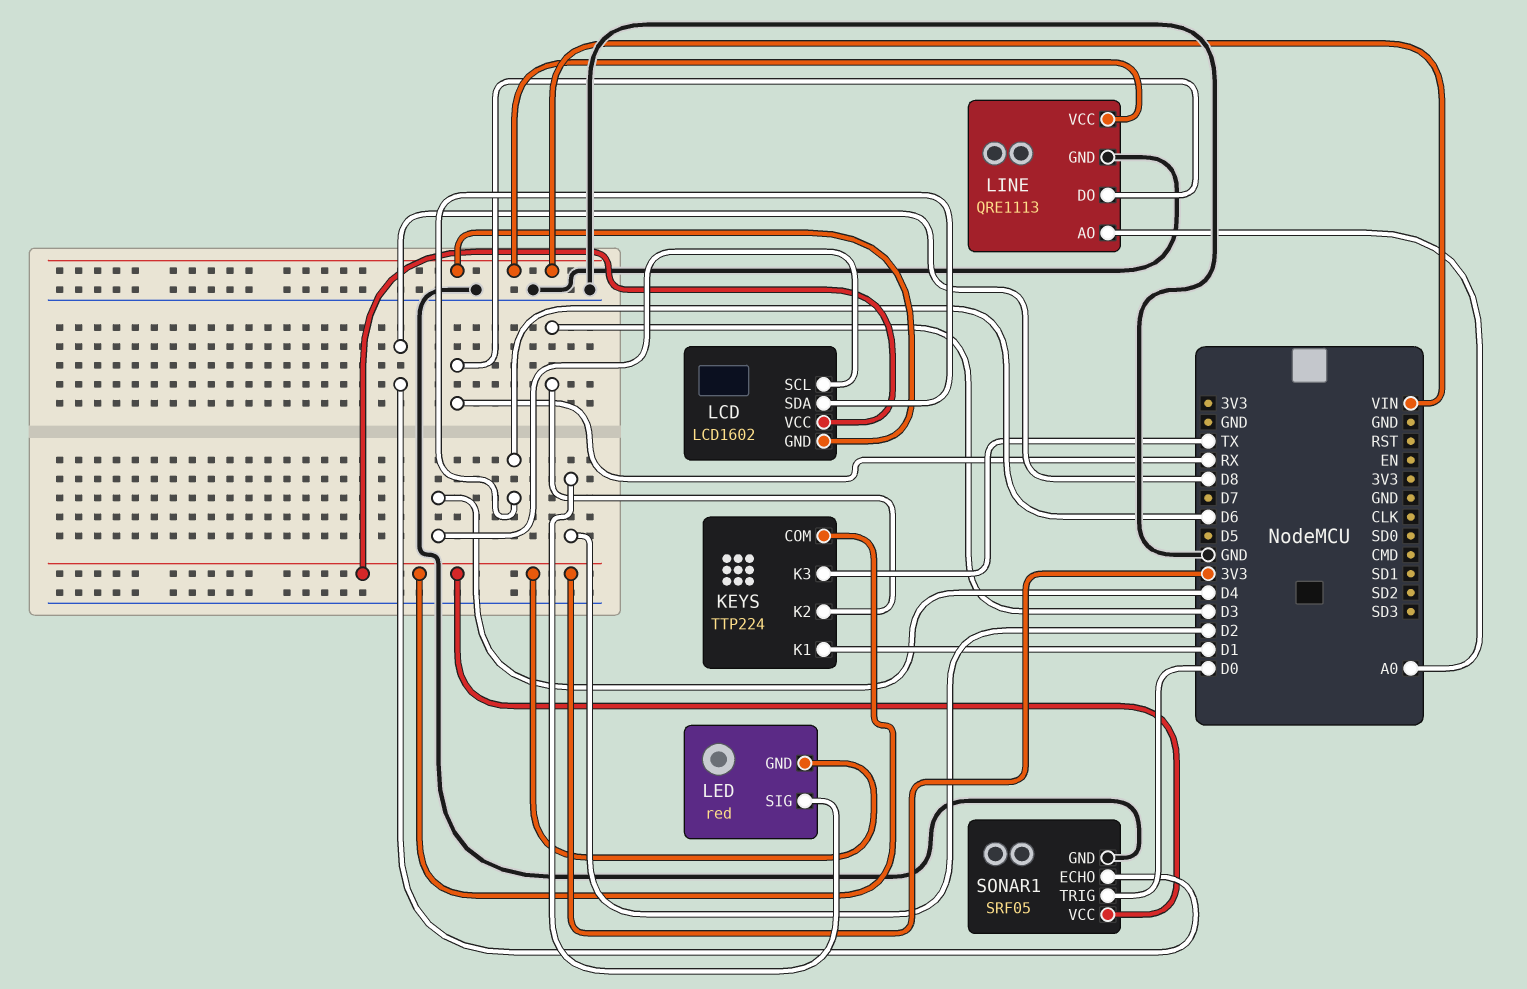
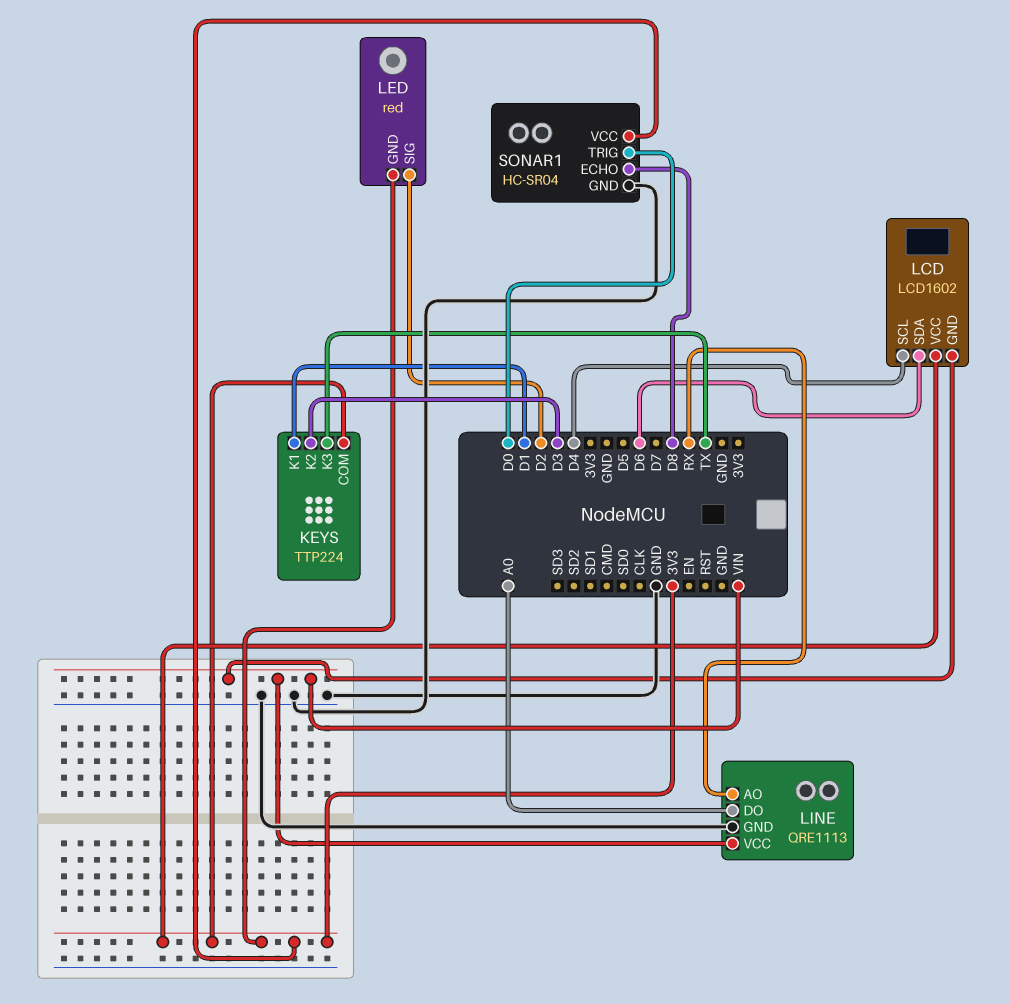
LINE pin AO: A0 -> RX
LINE pin DO: RX -> A0
SONAR1: SRF05 -> HC-SR04

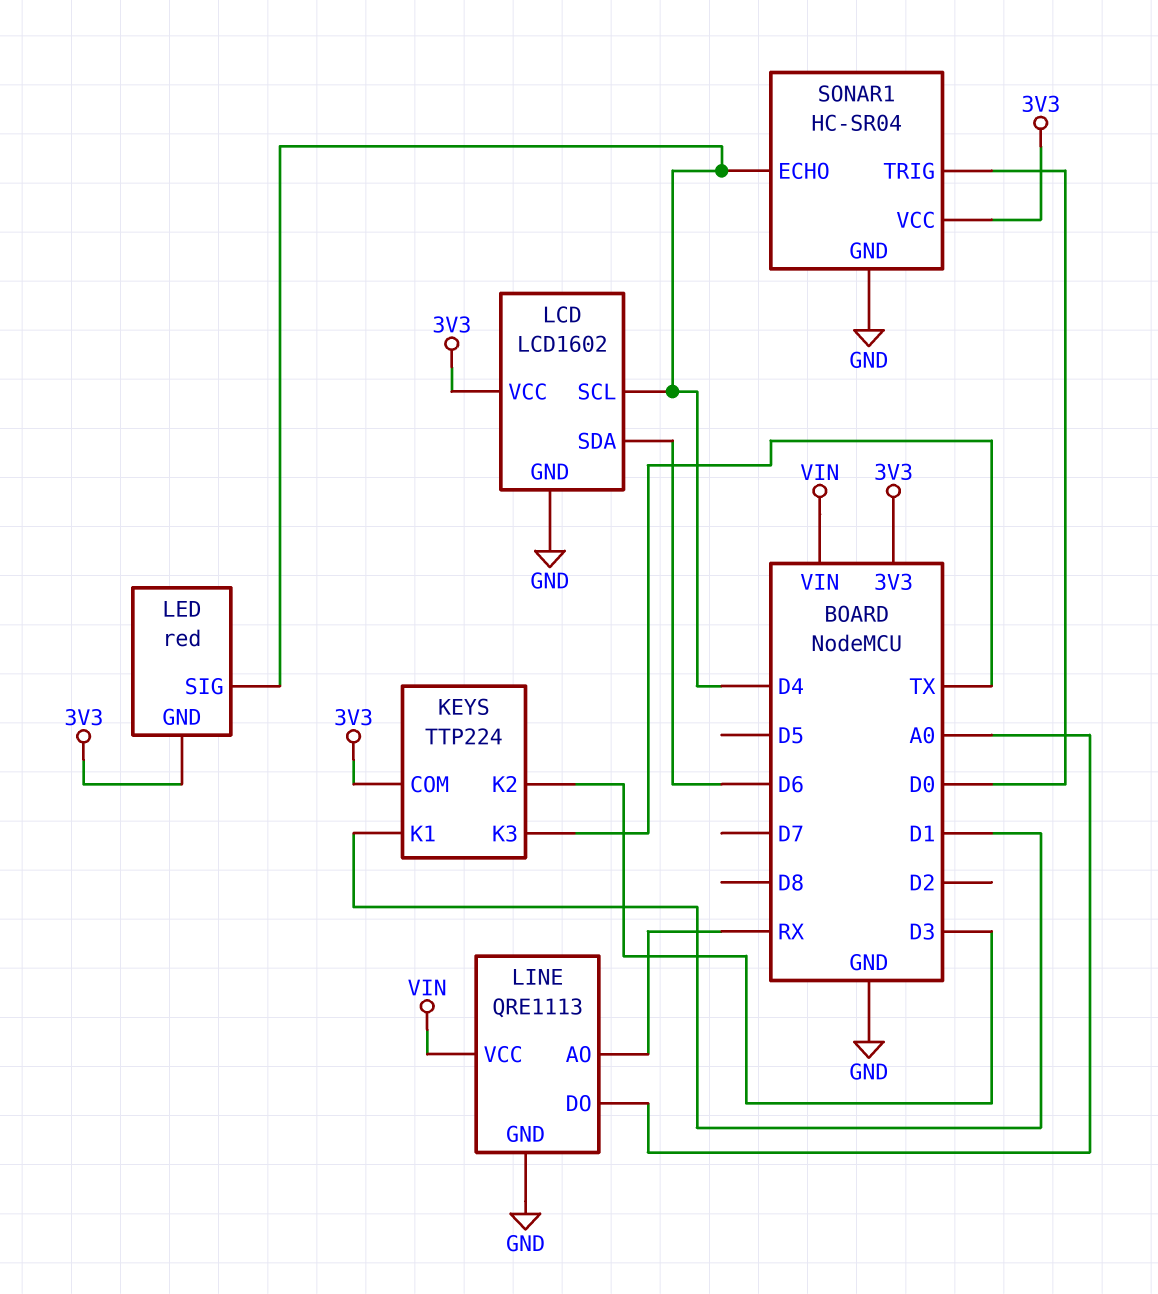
LCD pin GND: VIN -> GND
LED pin SIG: D2 -> D4
SONAR1 pin ECHO: D8 -> D4

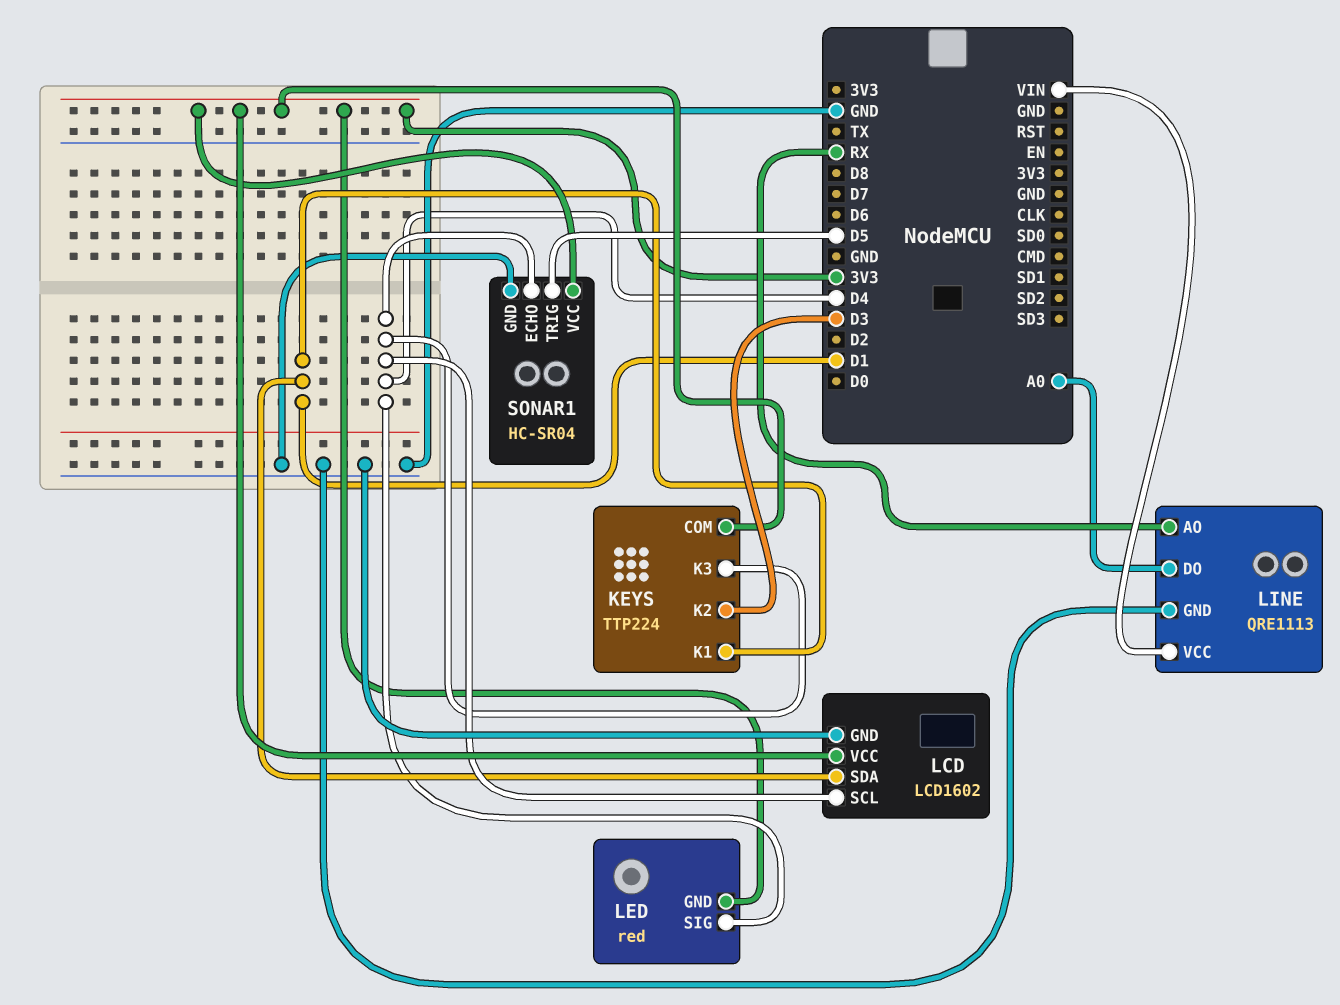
KEYS pin K3: TX -> D4
LCD pin SDA: D6 -> D1
SONAR1 pin TRIG: D0 -> D5

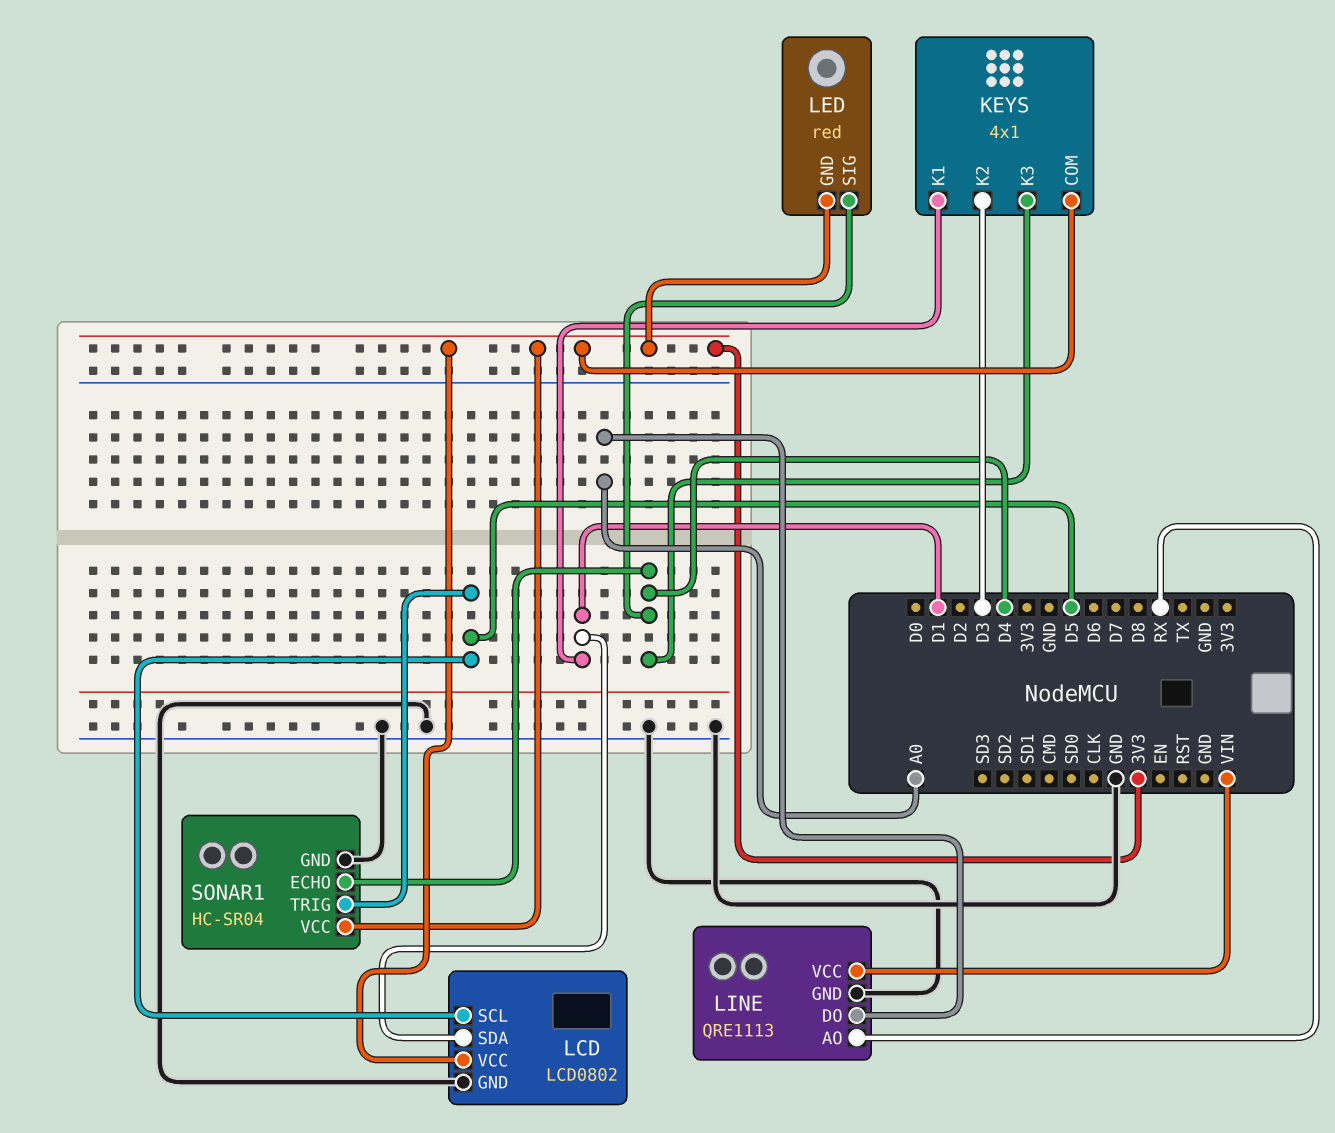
KEYS: TTP224 -> 4x1
LCD: LCD1602 -> LCD0802
LCD pin SCL: D4 -> D5

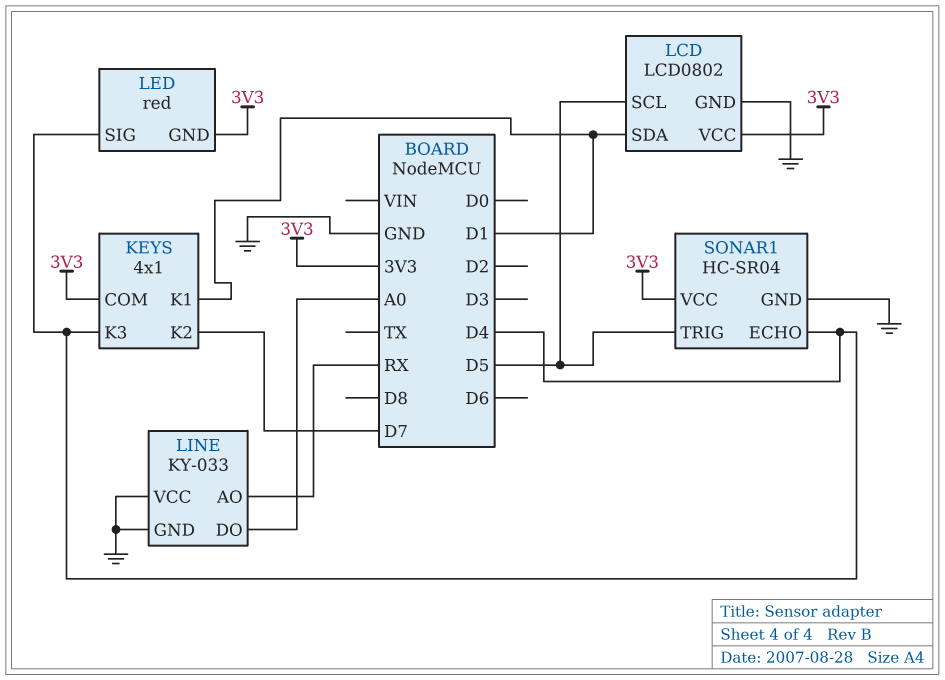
KEYS pin K2: D3 -> D7
LINE: QRE1113 -> KY-033
LINE pin VCC: VIN -> GND

